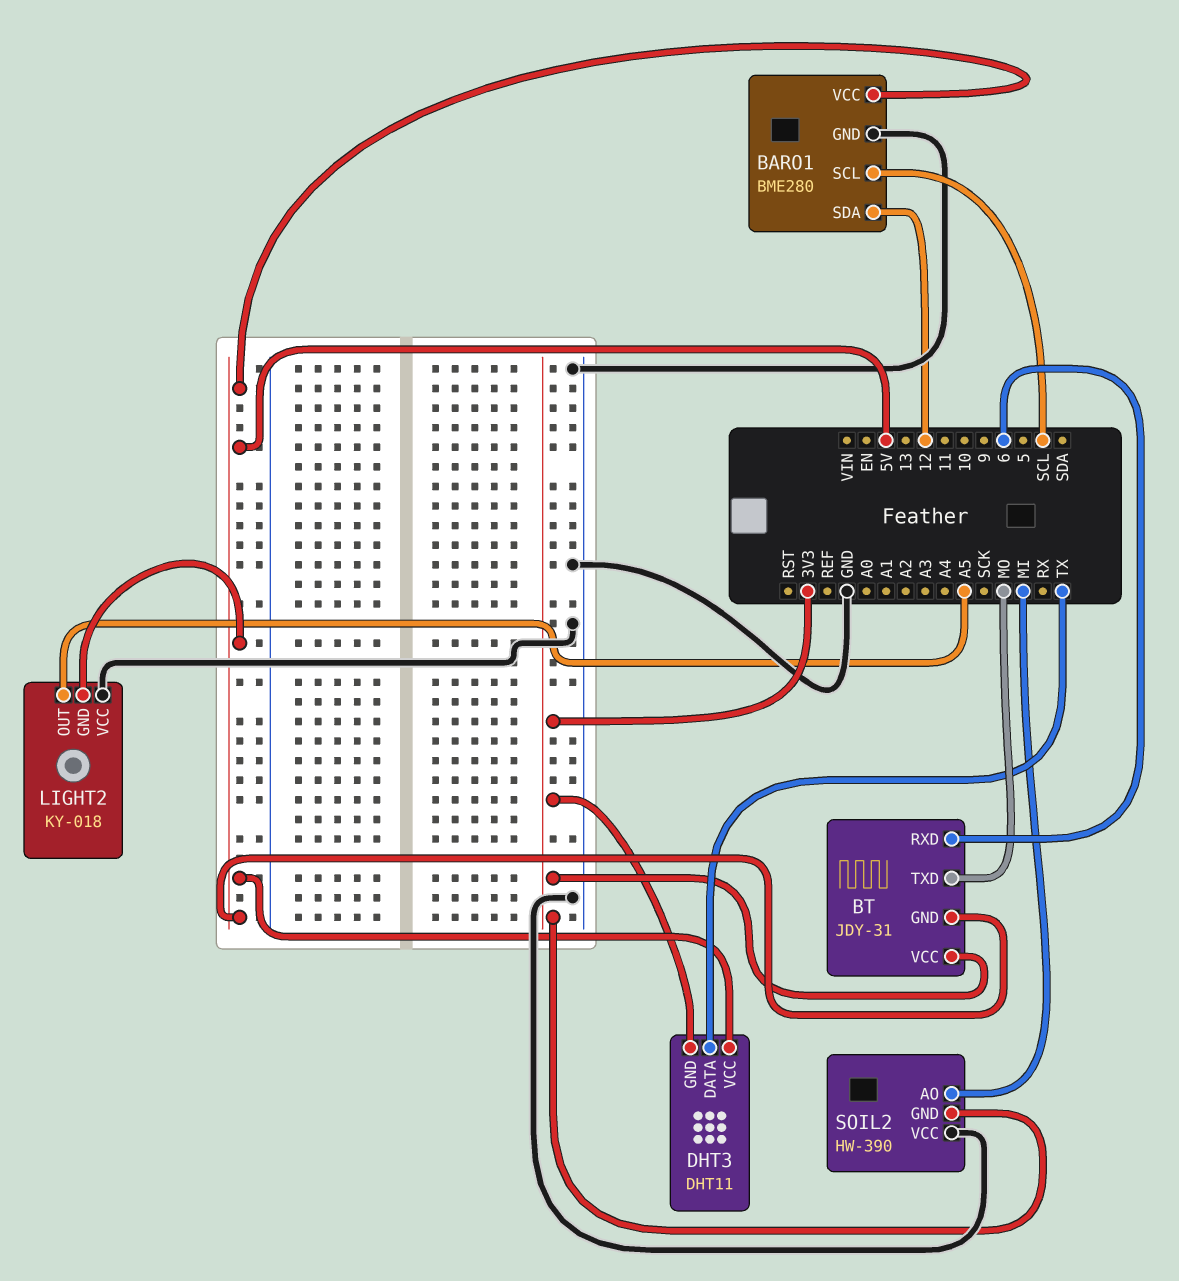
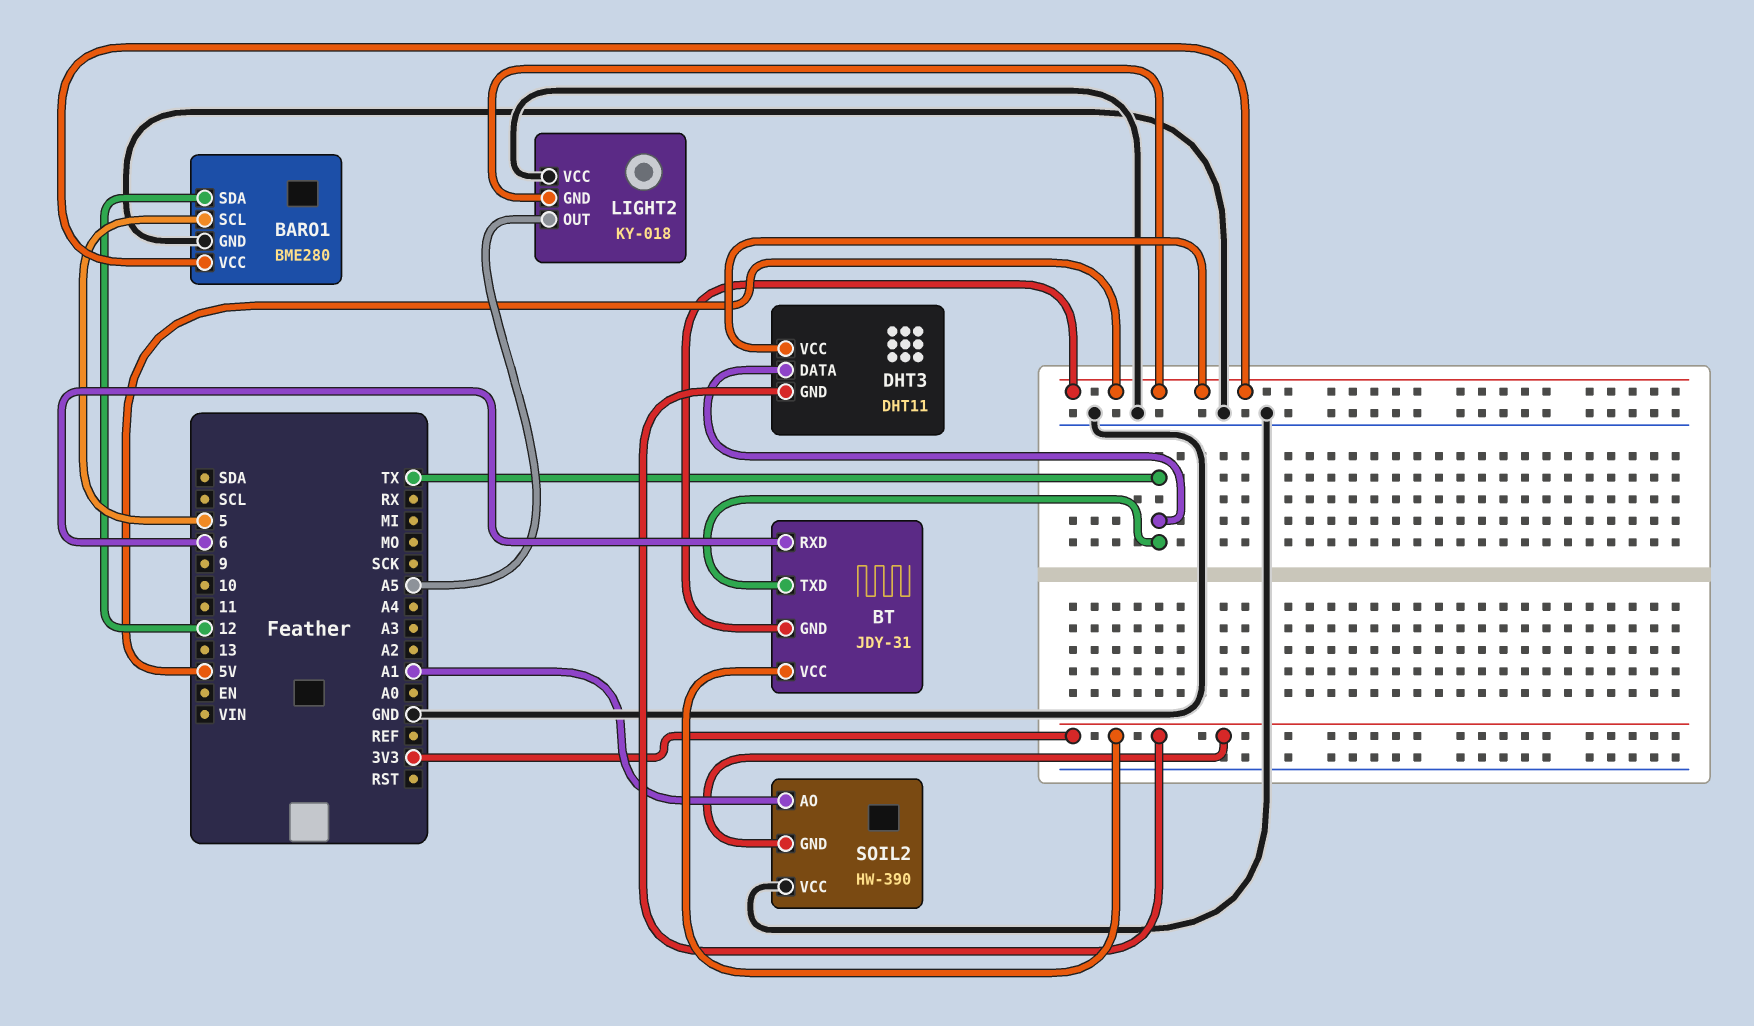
BARO1 pin SCL: SCL -> 5
BT pin TXD: MO -> TX
SOIL2 pin AO: MI -> A1

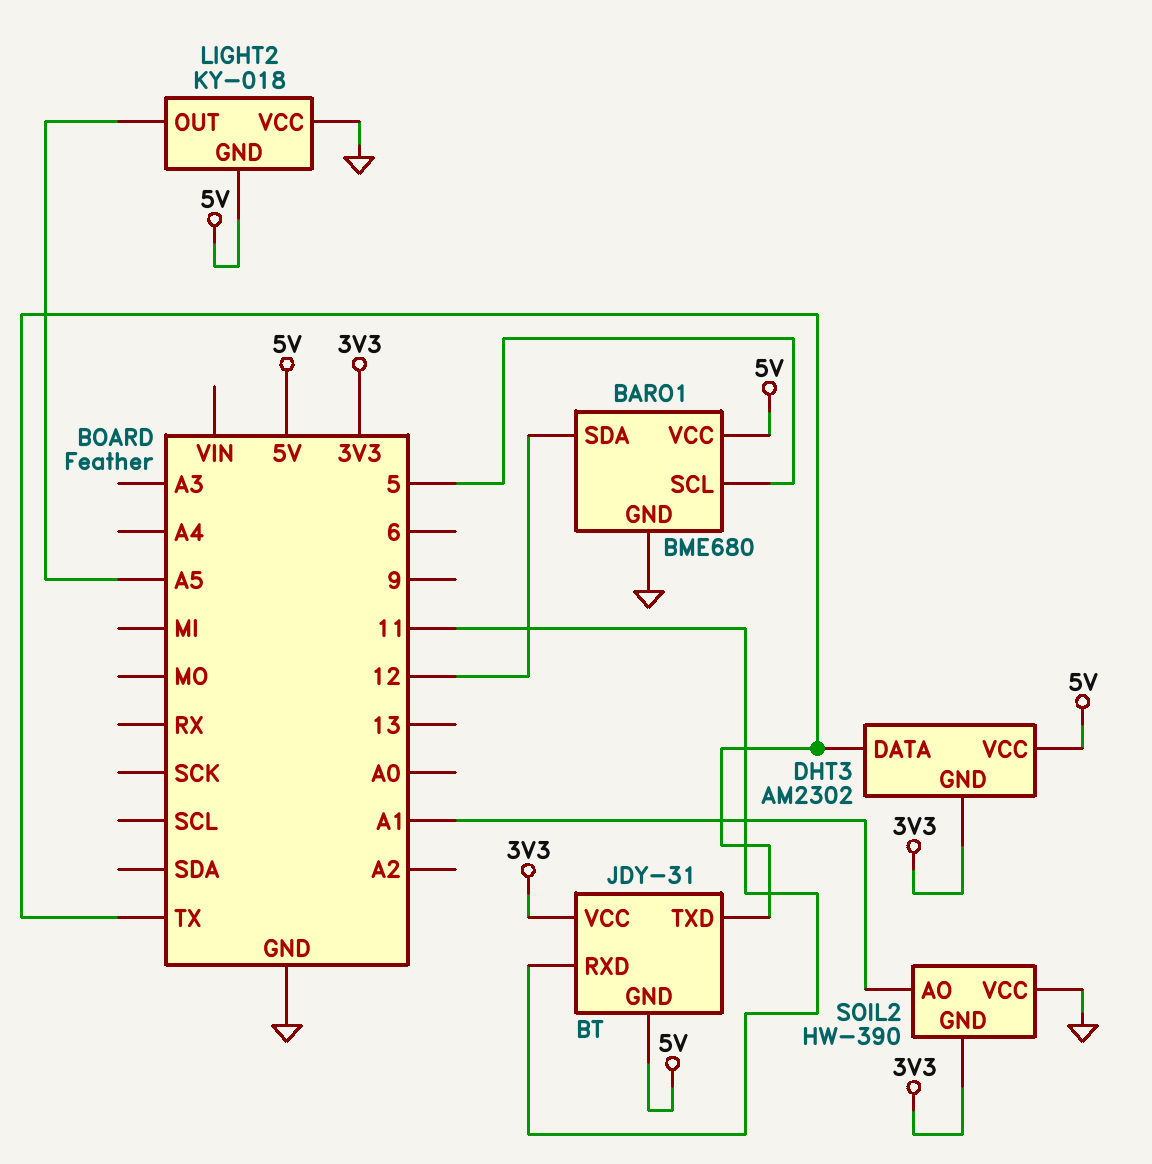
BARO1: BME280 -> BME680
BT pin RXD: 6 -> 11
DHT3: DHT11 -> AM2302

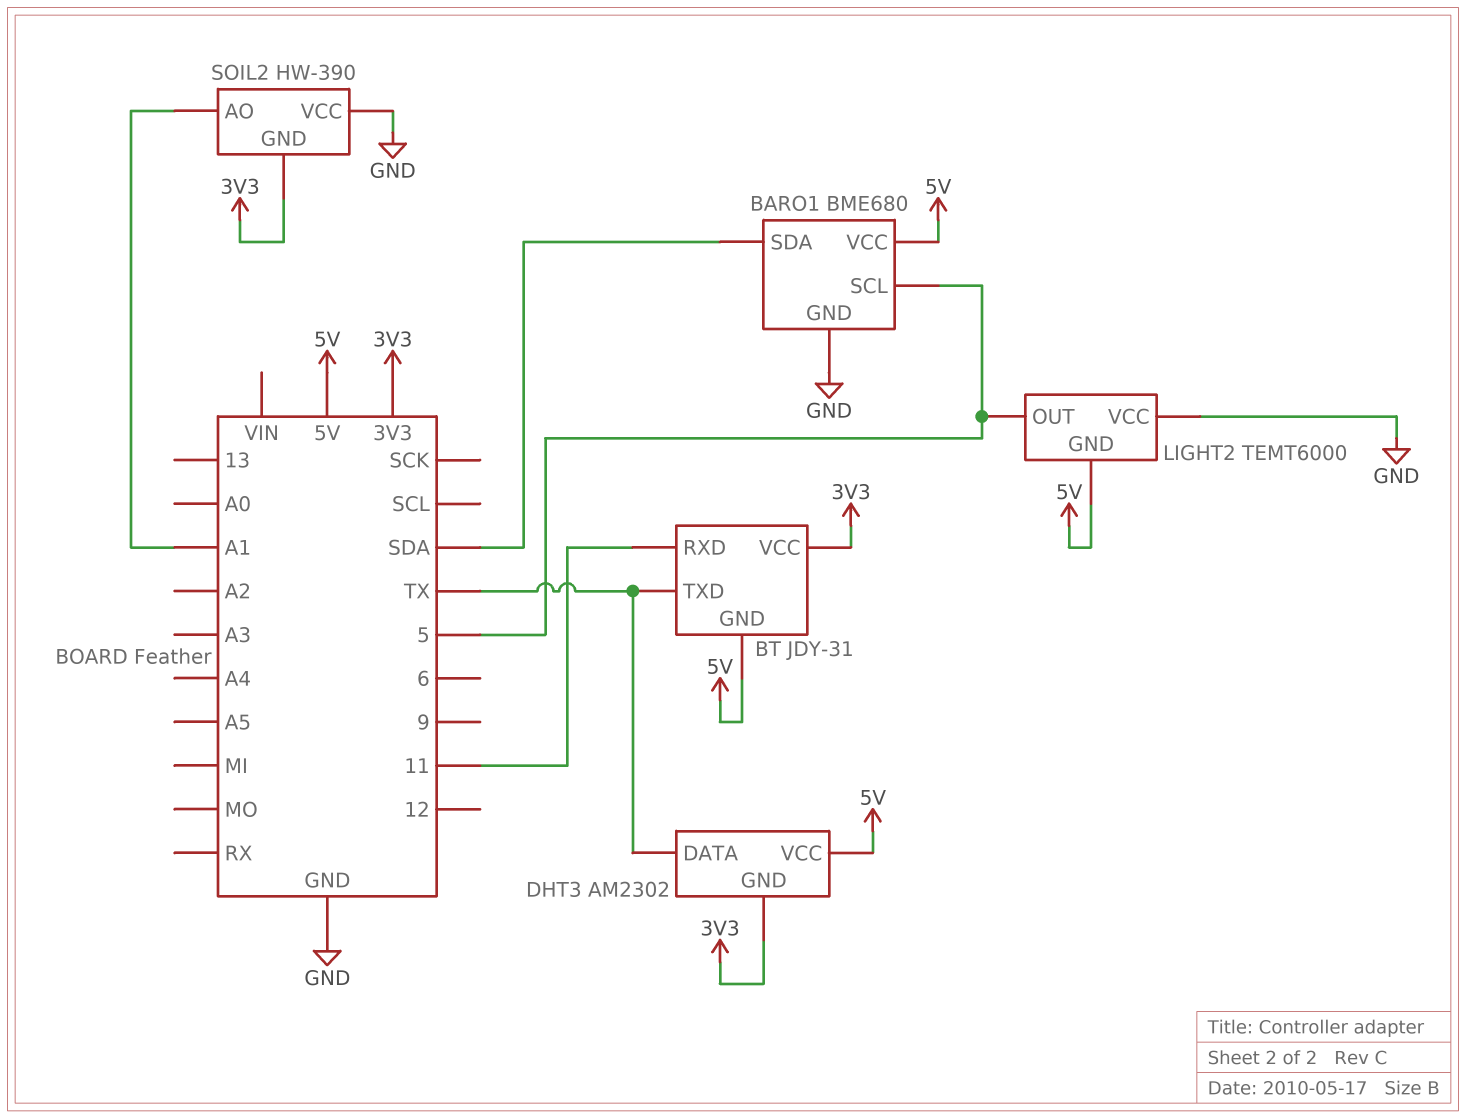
BARO1 pin SDA: 12 -> SDA
LIGHT2: KY-018 -> TEMT6000
LIGHT2 pin OUT: A5 -> 5

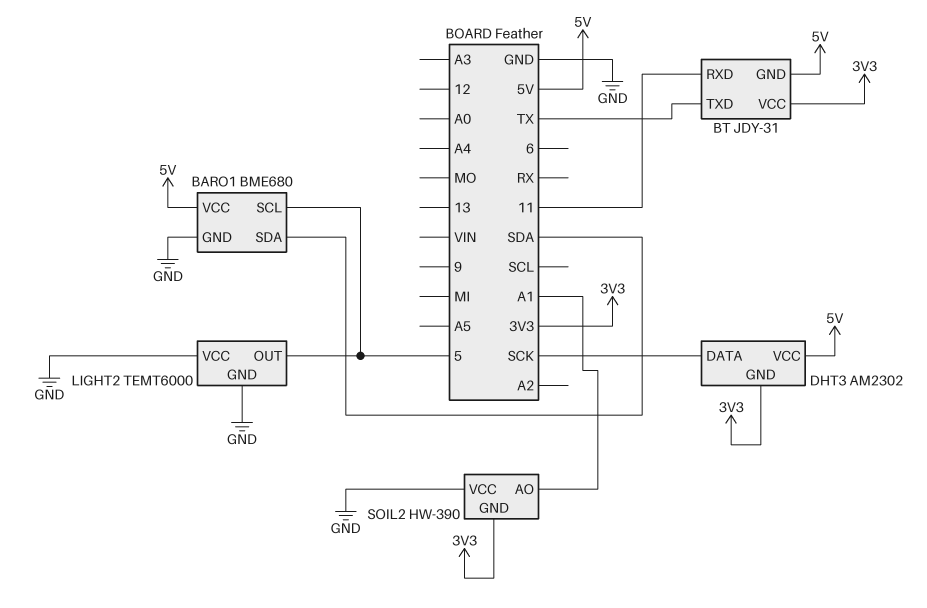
DHT3 pin DATA: TX -> SCK
LIGHT2 pin GND: 5V -> GND

